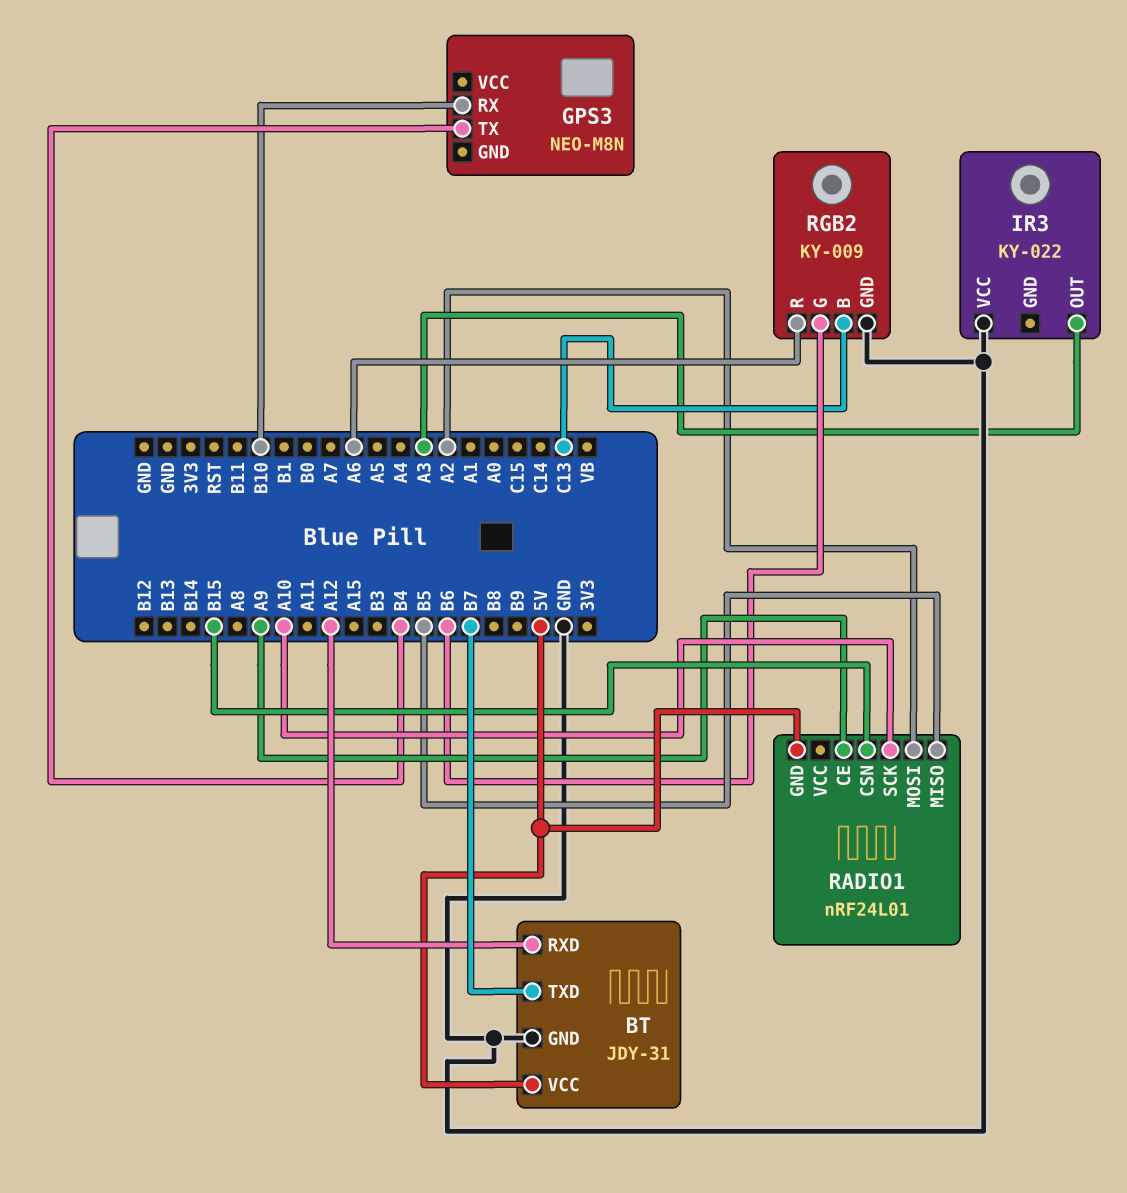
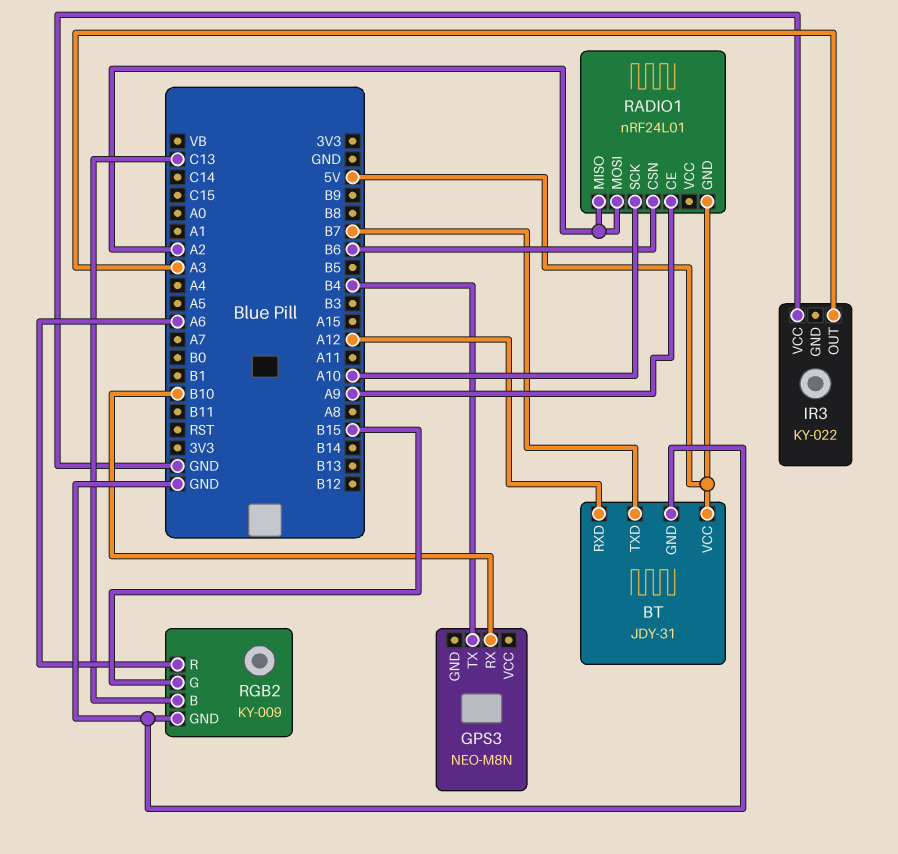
RADIO1 pin CSN: B15 -> B6
RADIO1 pin MISO: B5 -> A2
RGB2 pin G: B6 -> B15

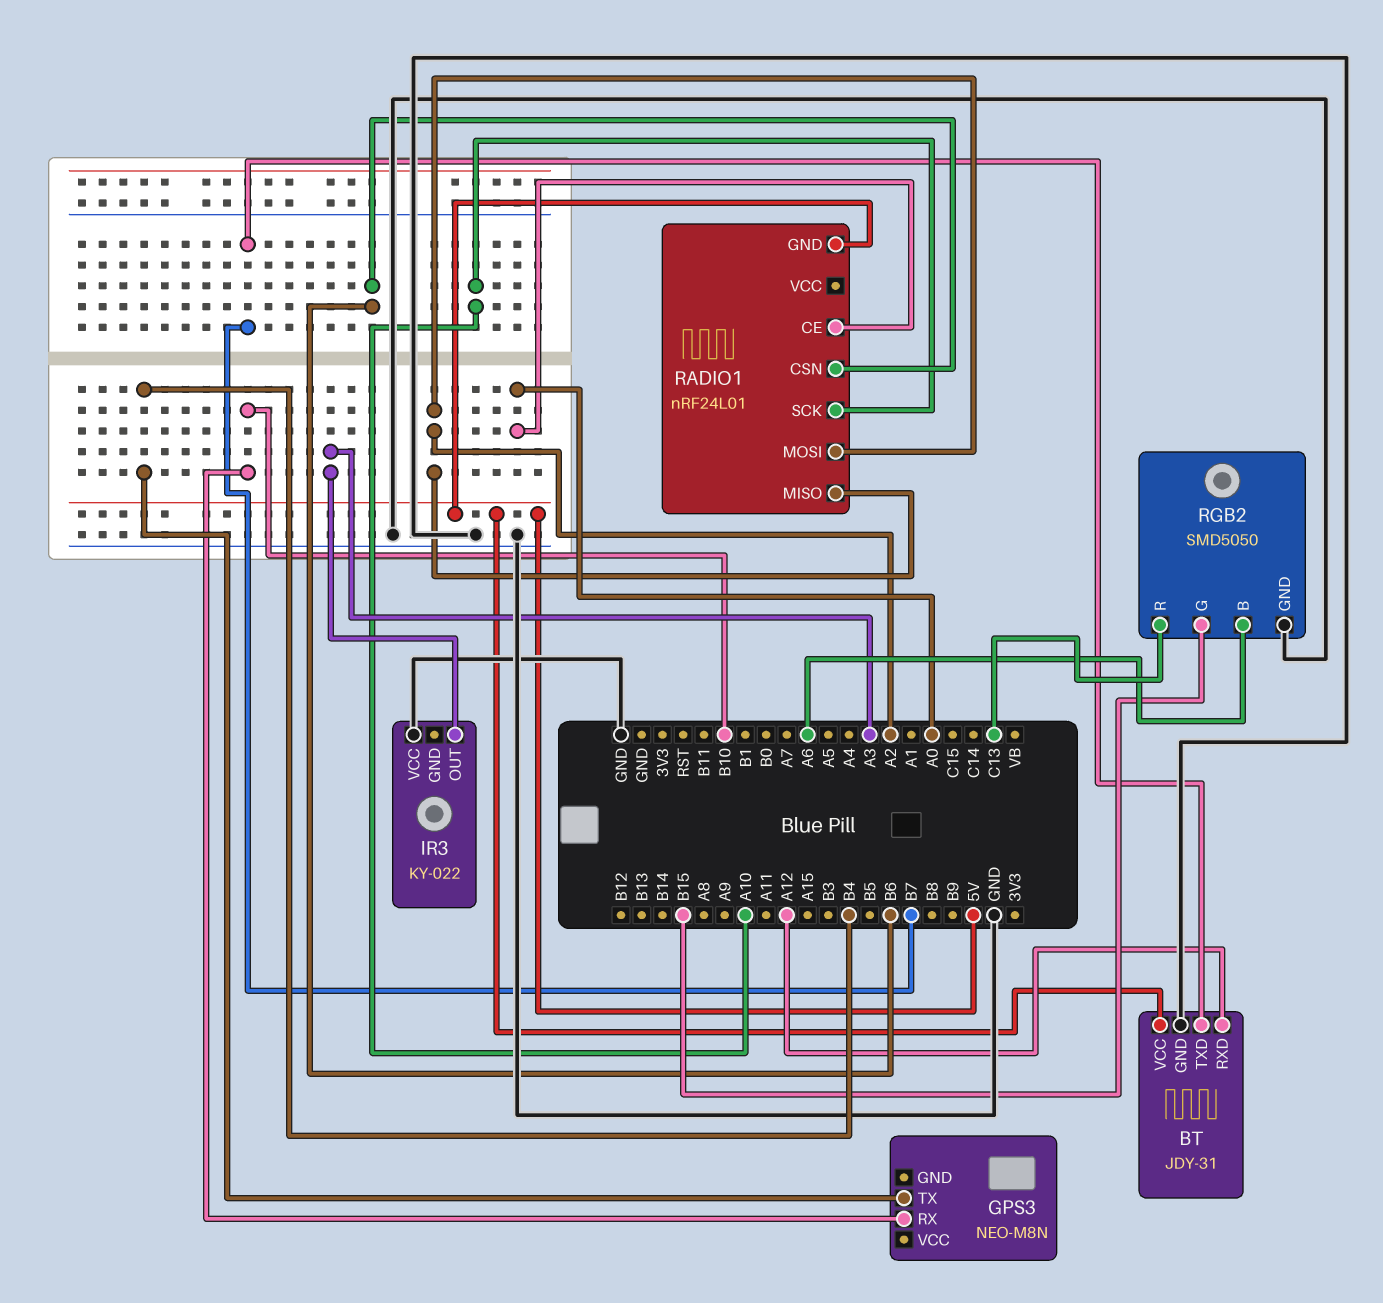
RADIO1 pin CE: A9 -> A0
RGB2: KY-009 -> SMD5050
RGB2 pin B: C13 -> A6
RGB2 pin R: A6 -> C13

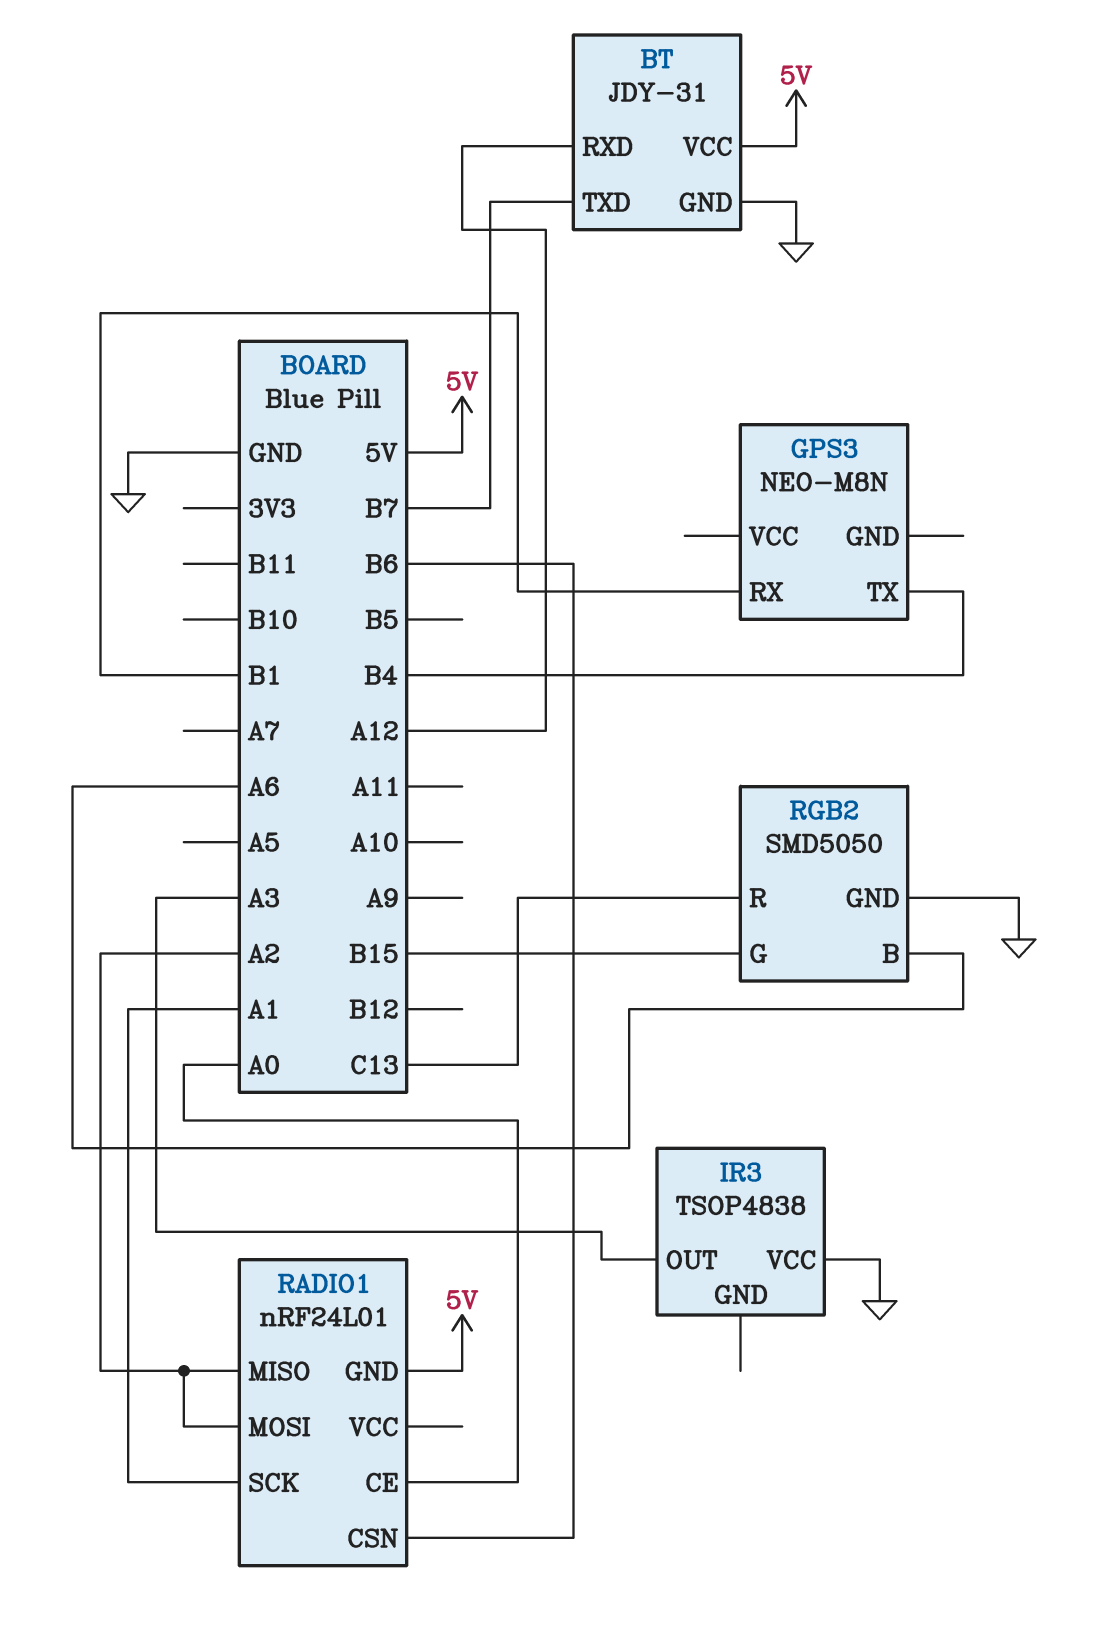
GPS3 pin RX: B10 -> B1
IR3: KY-022 -> TSOP4838
RADIO1 pin SCK: A10 -> A1

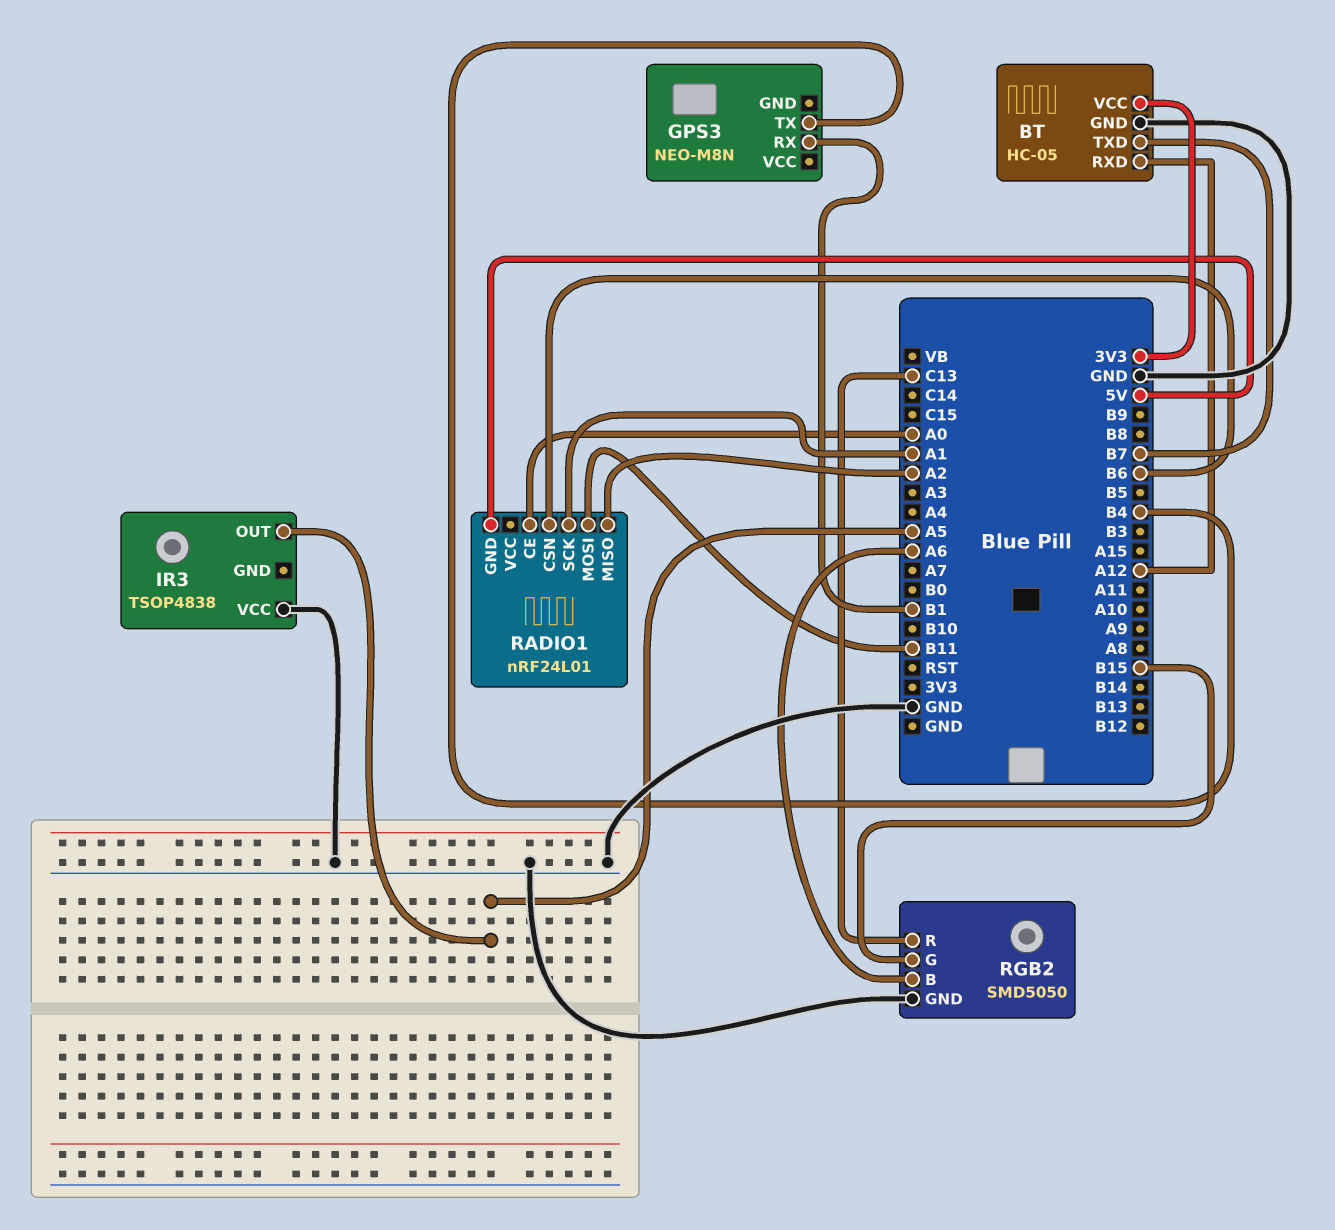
BT: JDY-31 -> HC-05
BT pin VCC: 5V -> 3V3
IR3 pin OUT: A3 -> A5
RADIO1 pin MOSI: A2 -> B11

